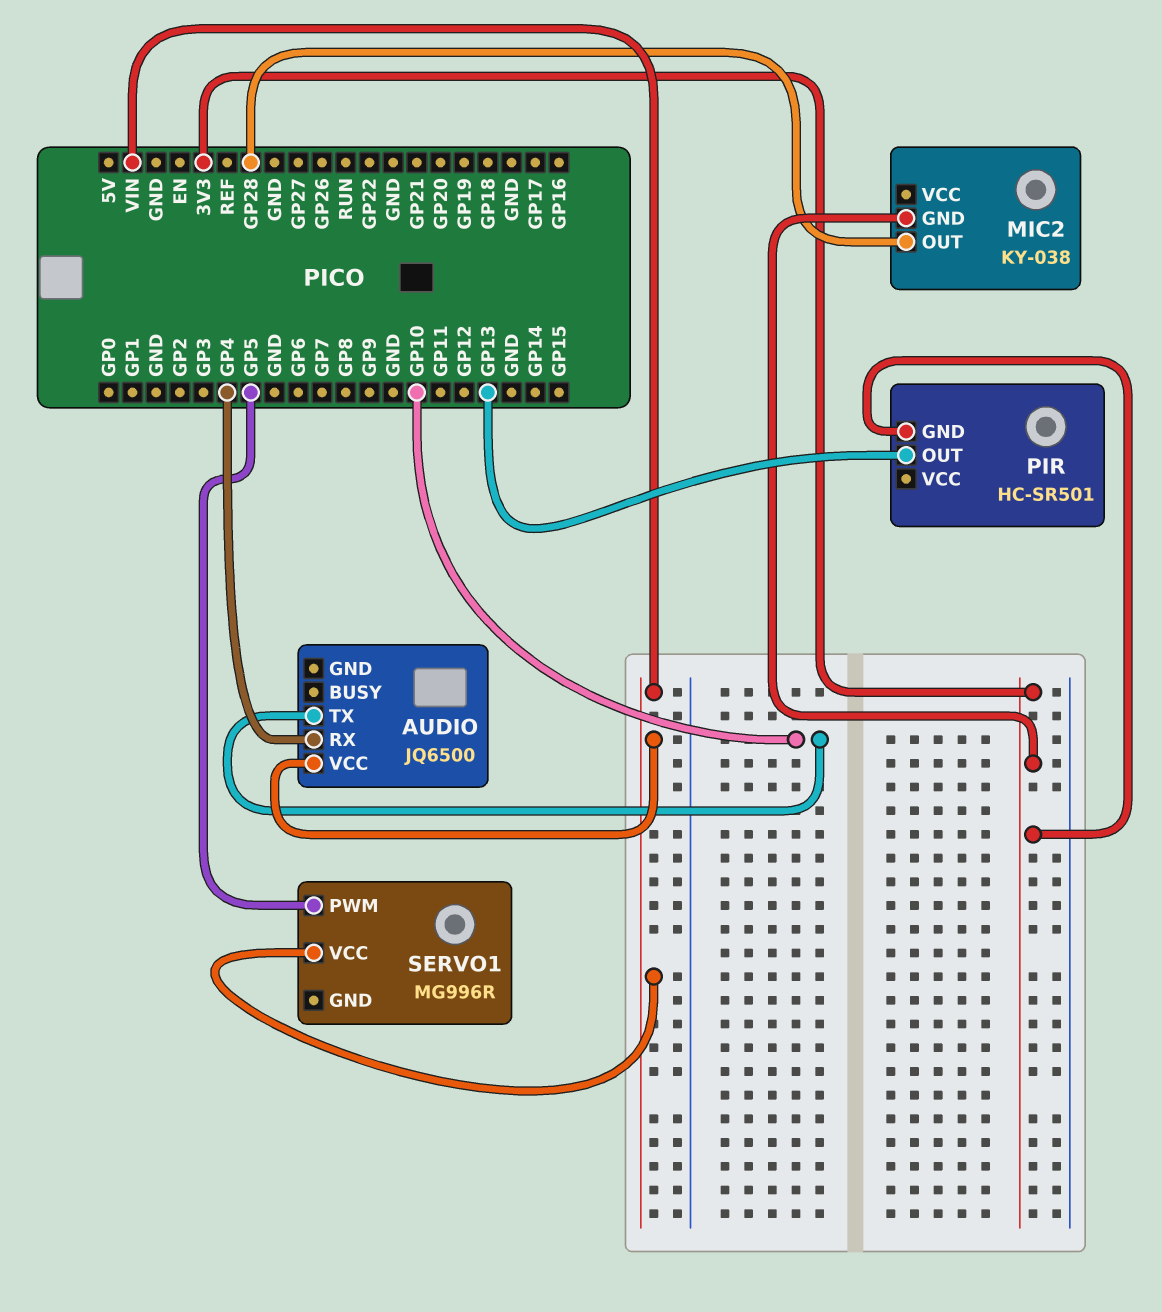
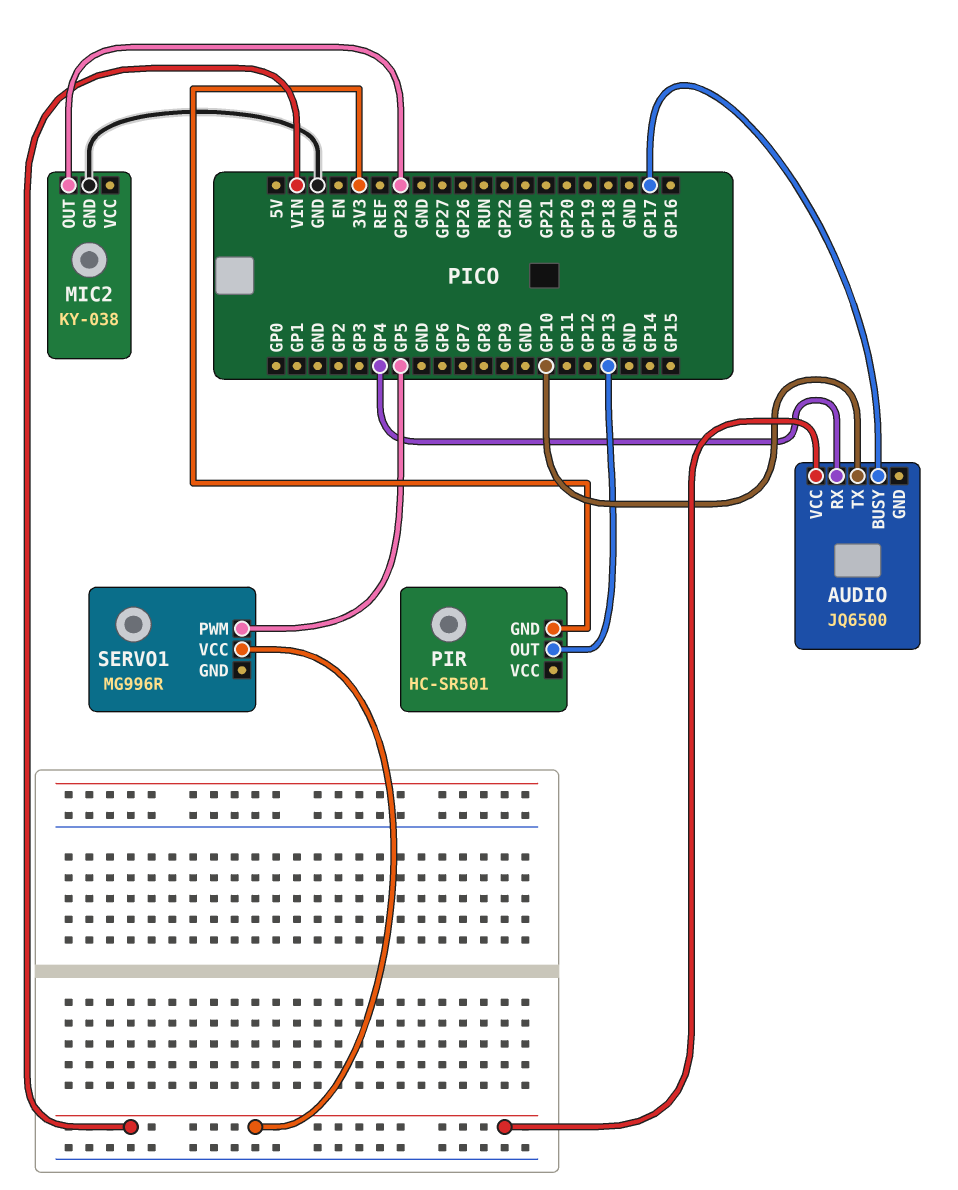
AUDIO pin BUSY: none -> GP17
MIC2 pin GND: 3V3 -> GND

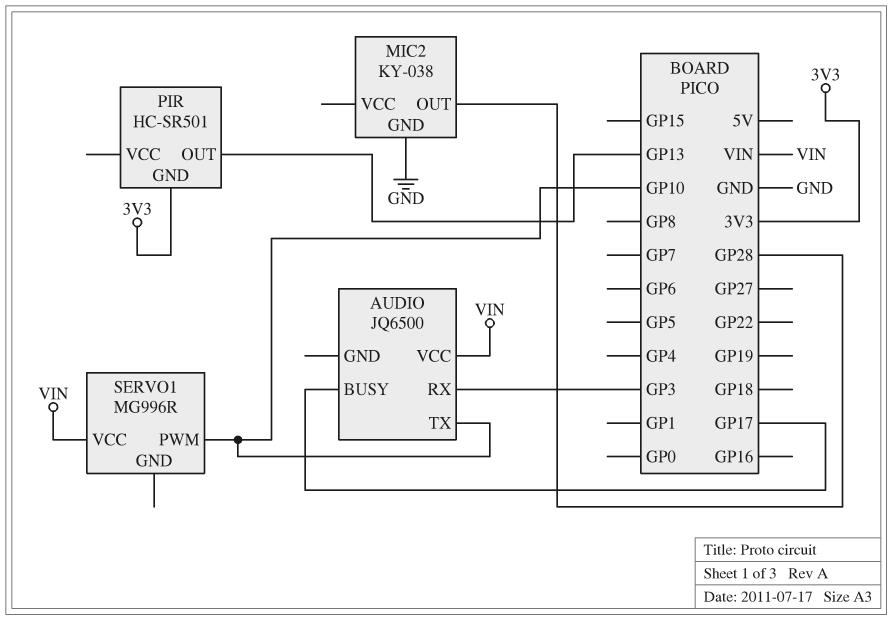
AUDIO pin RX: GP4 -> GP3
SERVO1 pin PWM: GP5 -> GP10

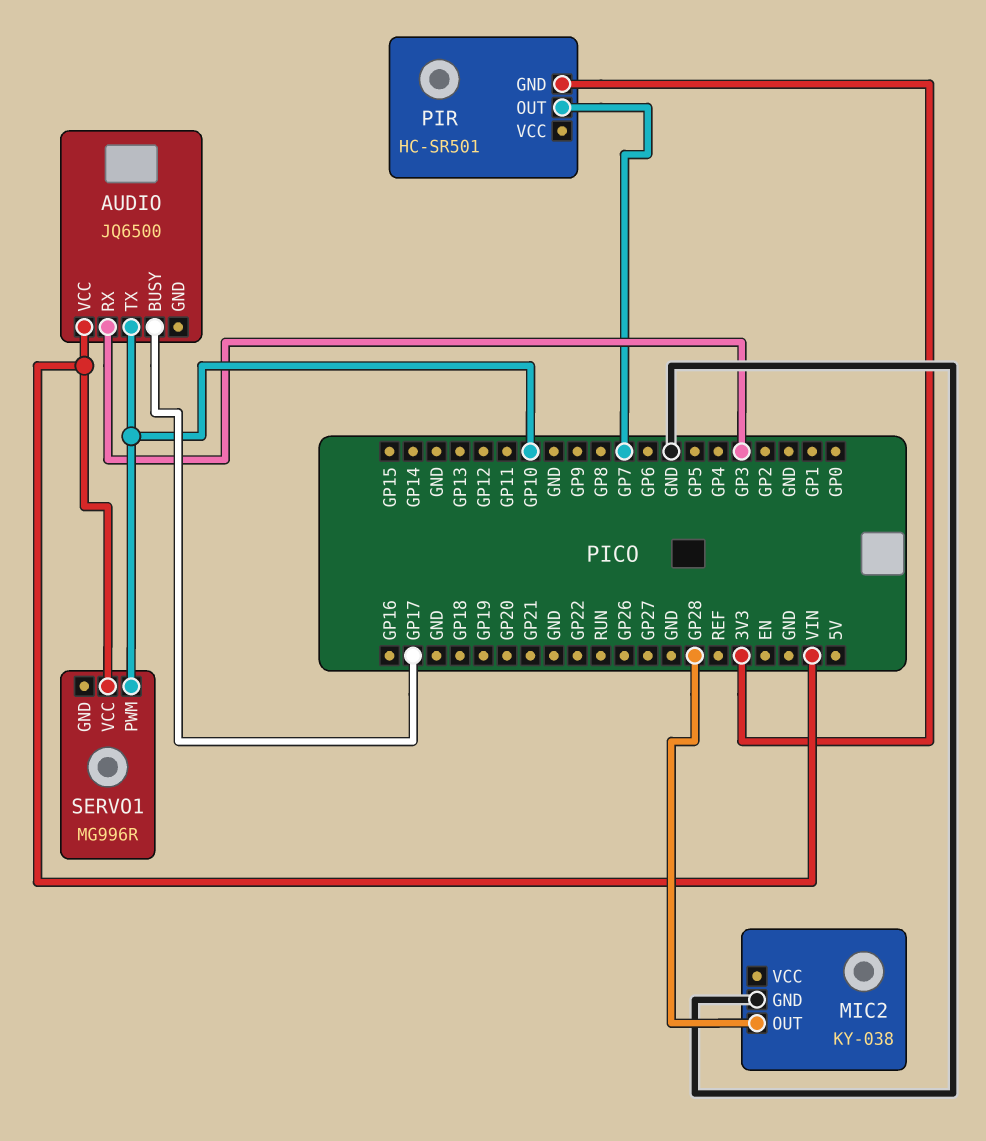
PIR pin OUT: GP13 -> GP7

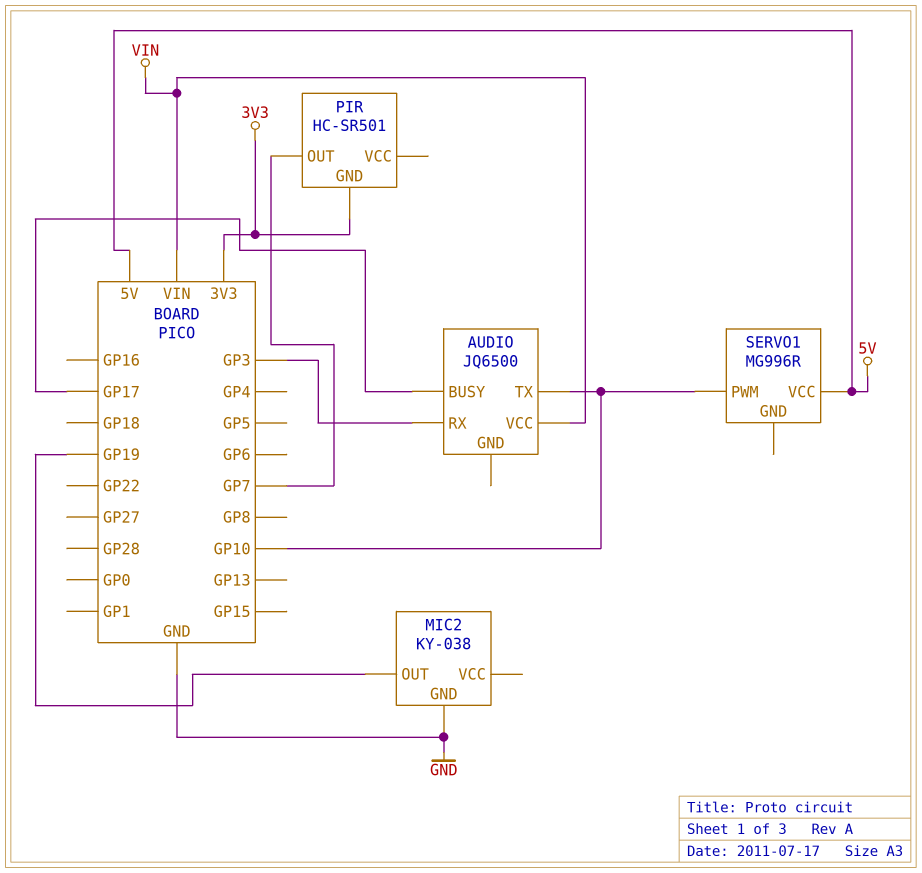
MIC2 pin OUT: GP28 -> GP19
SERVO1 pin VCC: VIN -> 5V

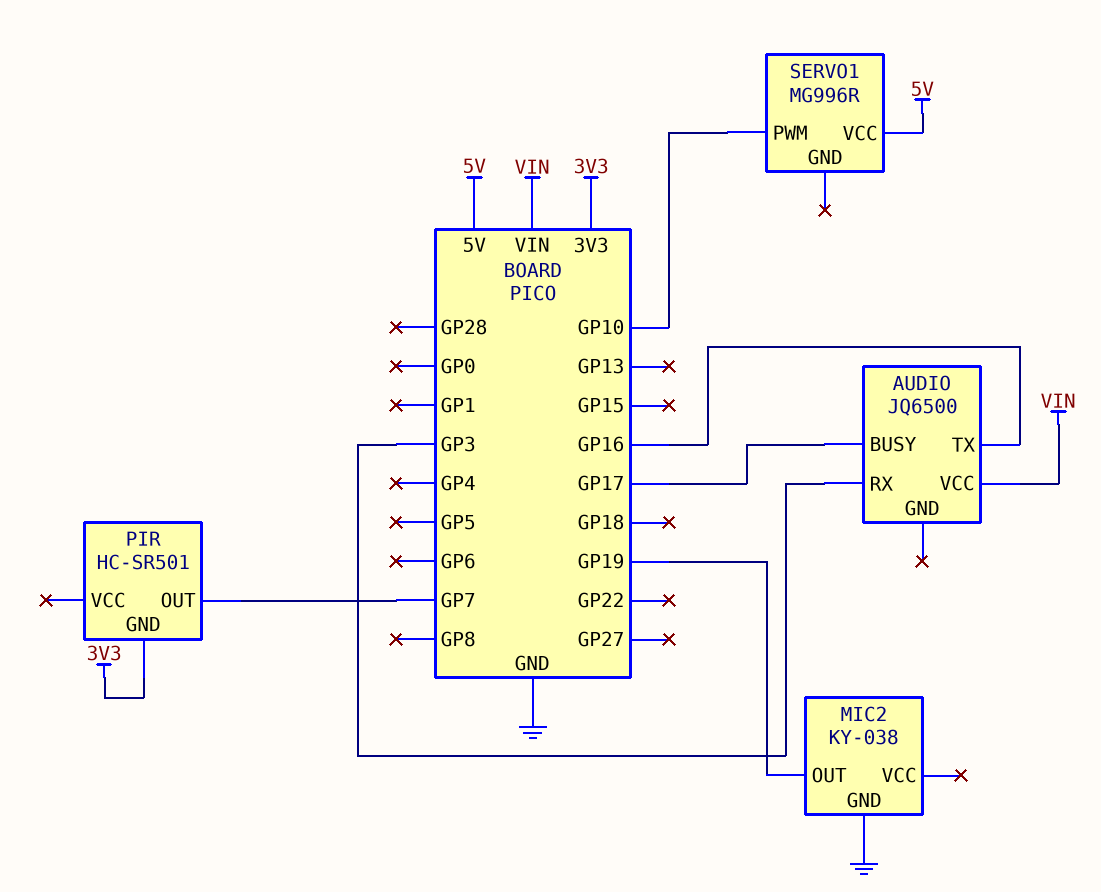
AUDIO pin TX: GP10 -> GP16

